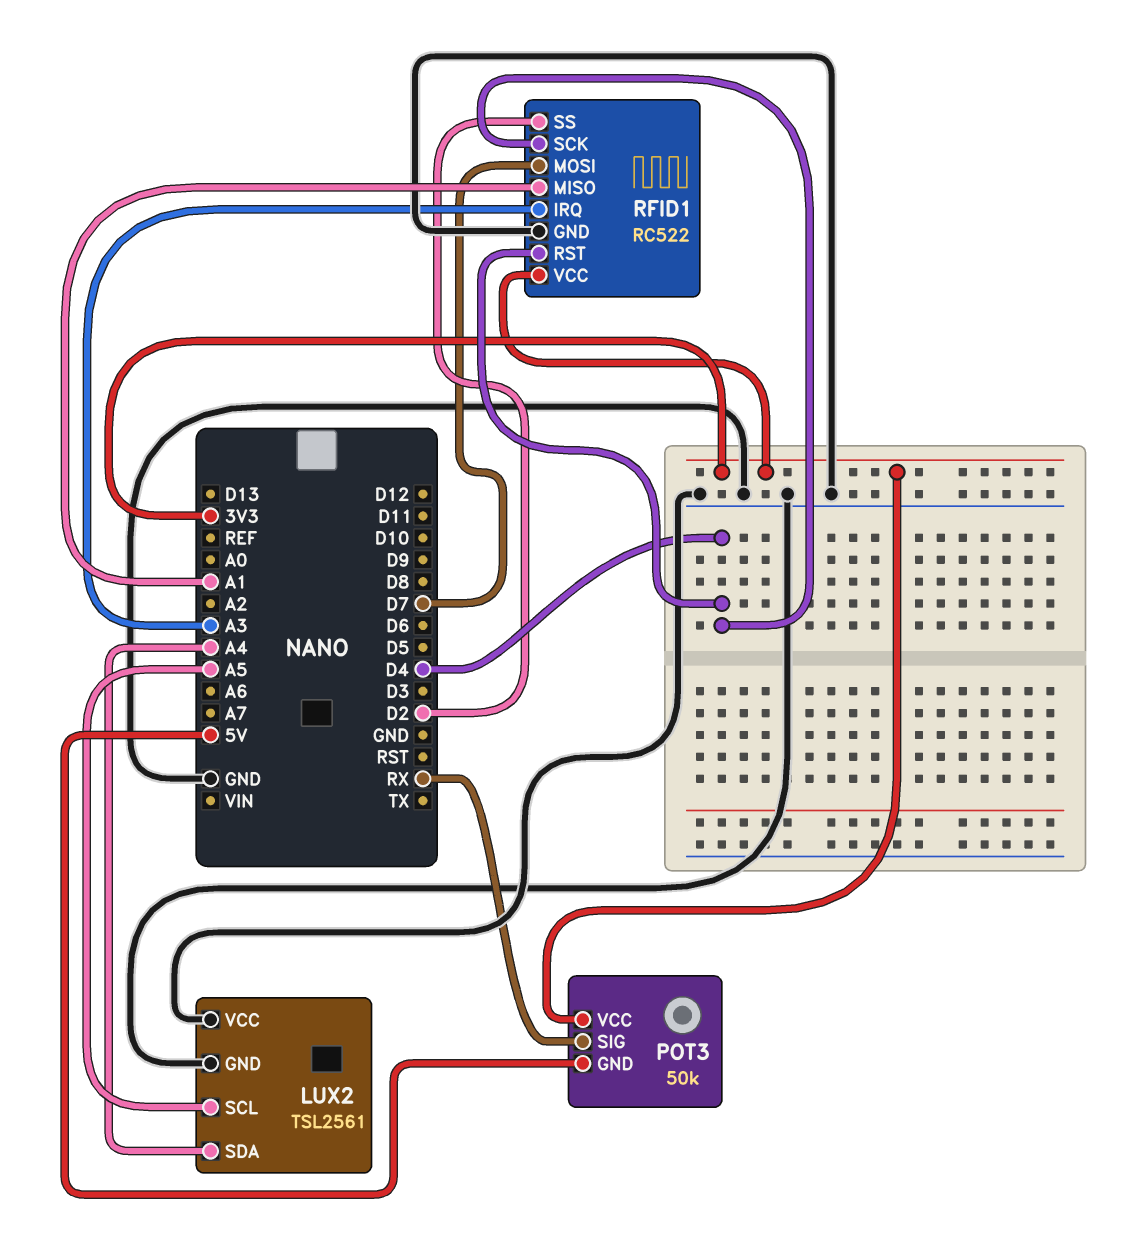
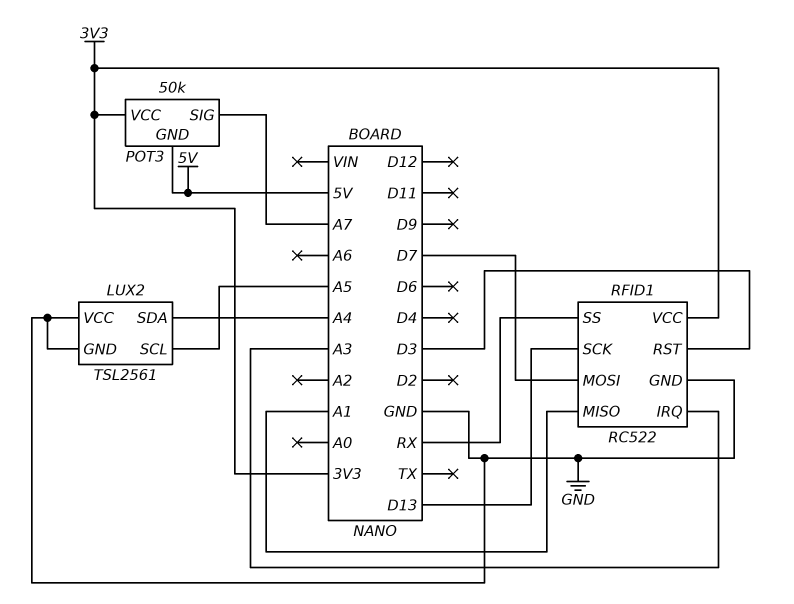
POT3 pin SIG: RX -> A7
RFID1 pin RST: D4 -> D3
RFID1 pin SCK: D4 -> D13
RFID1 pin SS: D2 -> RX

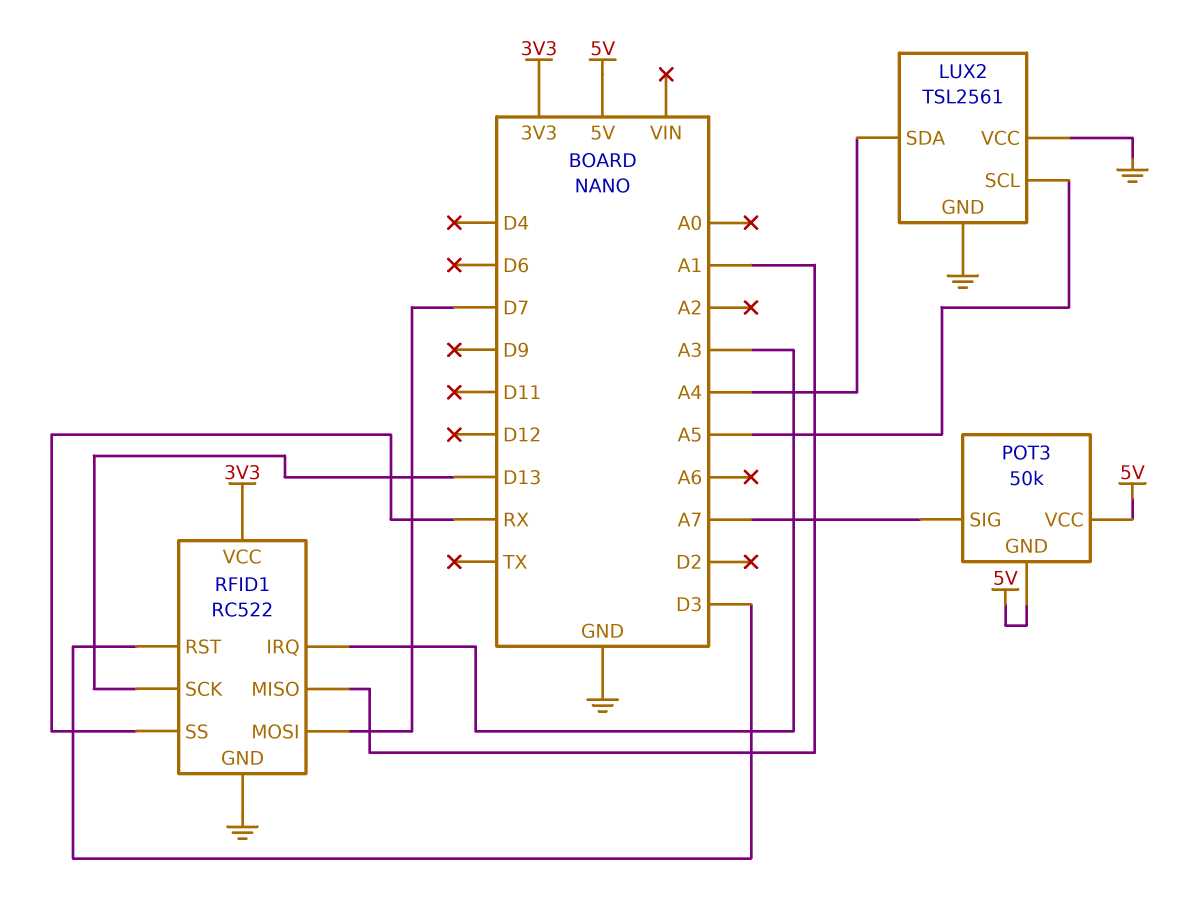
POT3 pin VCC: 3V3 -> 5V

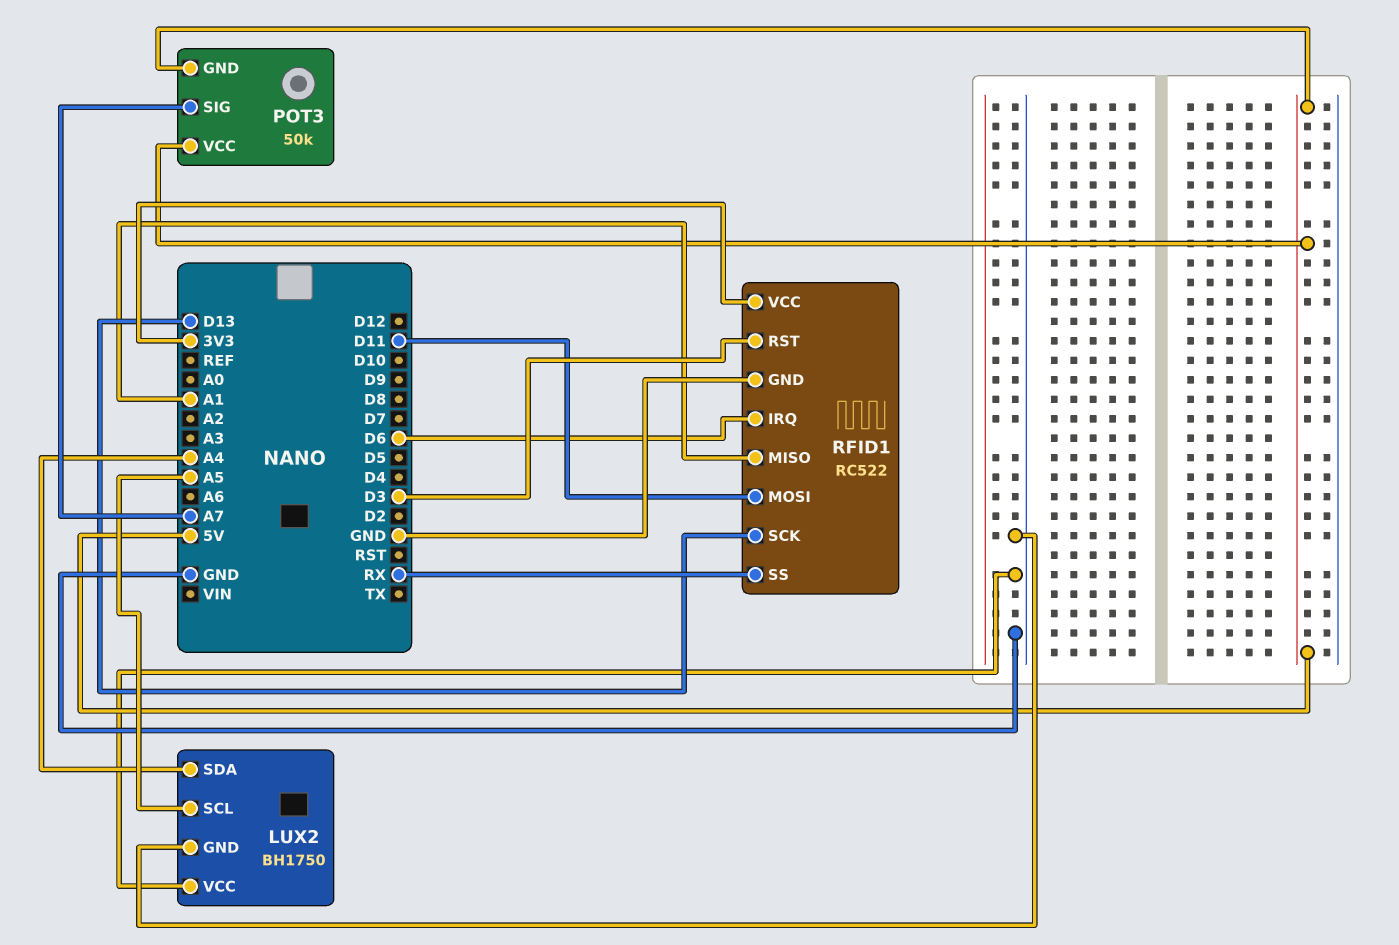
LUX2: TSL2561 -> BH1750
RFID1 pin IRQ: A3 -> D6
RFID1 pin MOSI: D7 -> D11

